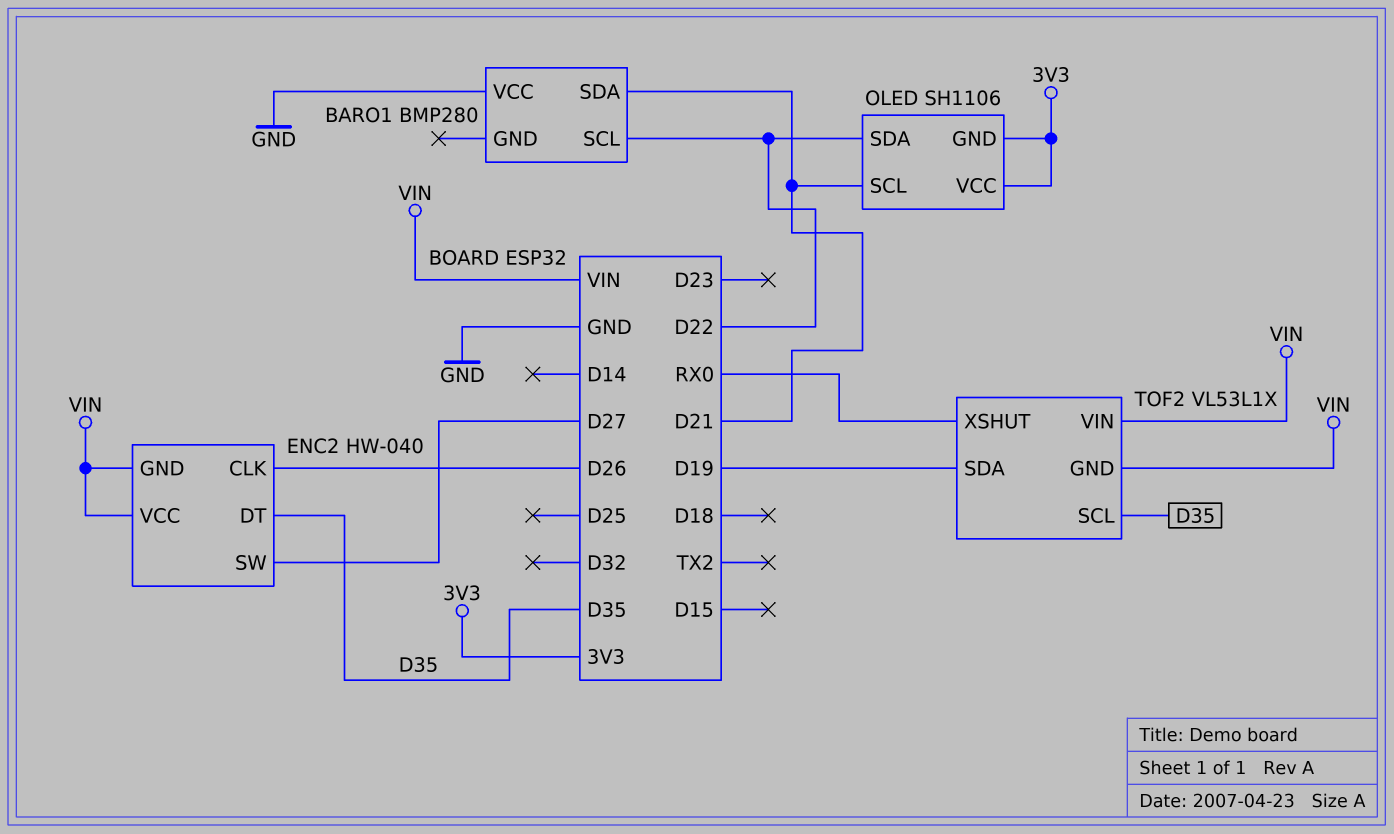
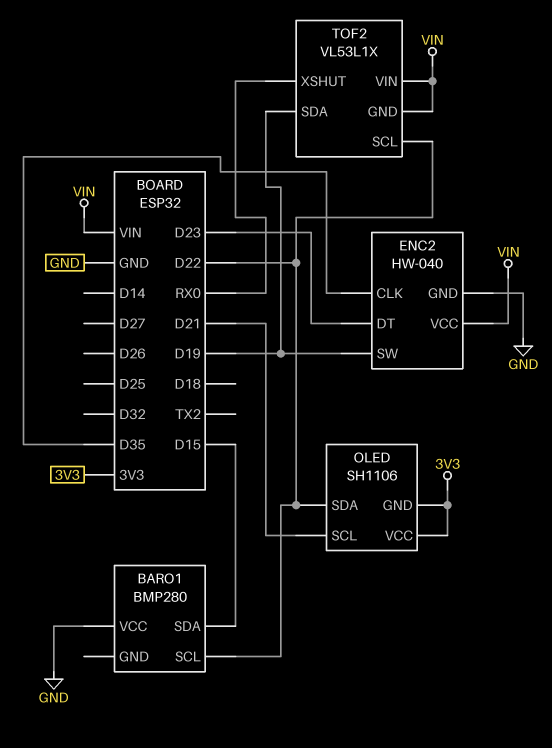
BARO1 pin SDA: D21 -> D15
ENC2 pin CLK: D26 -> D35
ENC2 pin DT: D35 -> D23
ENC2 pin GND: VIN -> GND
ENC2 pin SW: D27 -> D19
TOF2 pin SCL: D35 -> D22

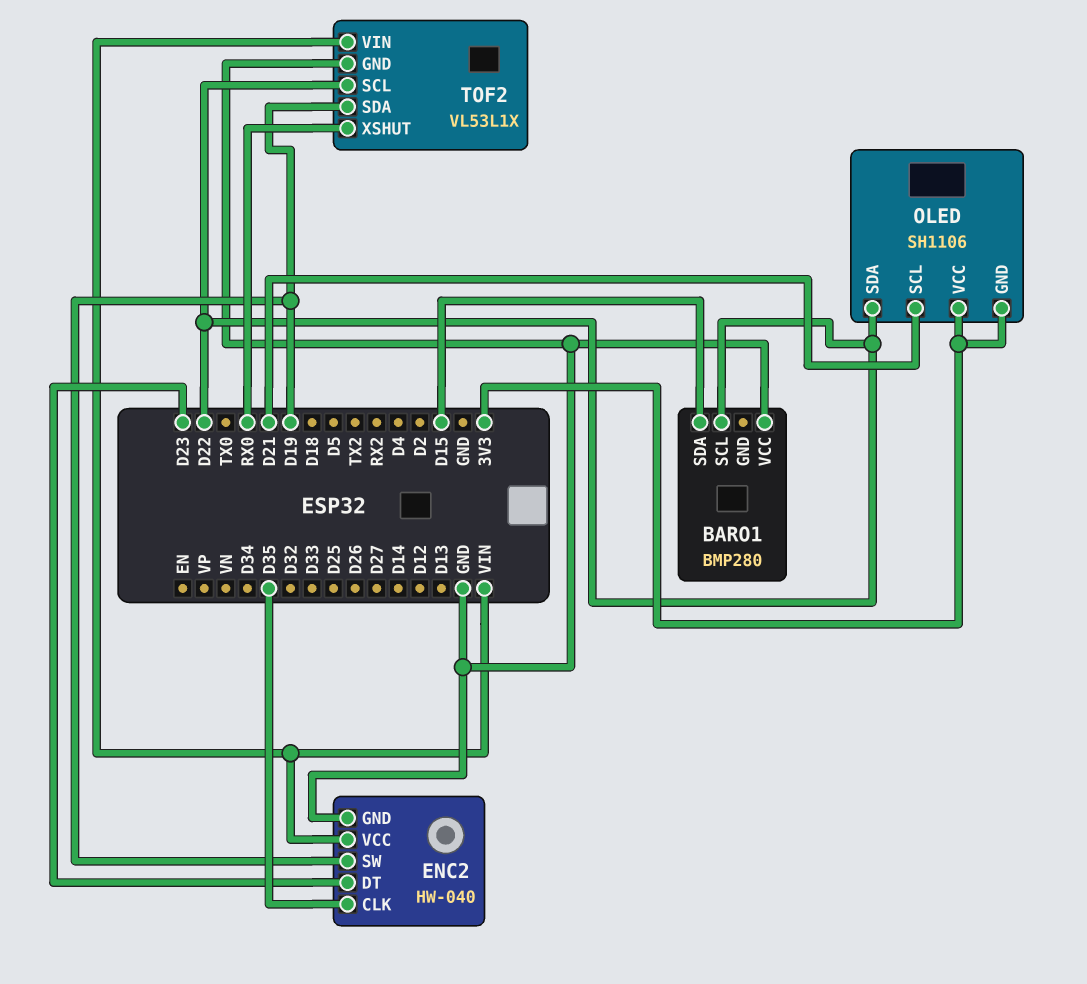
TOF2 pin GND: VIN -> GND

